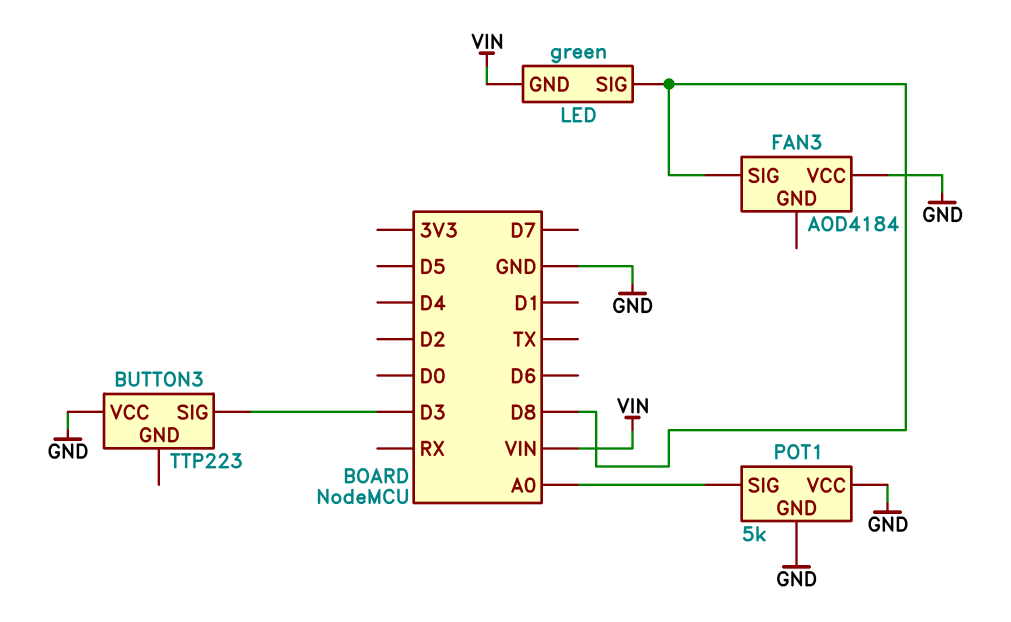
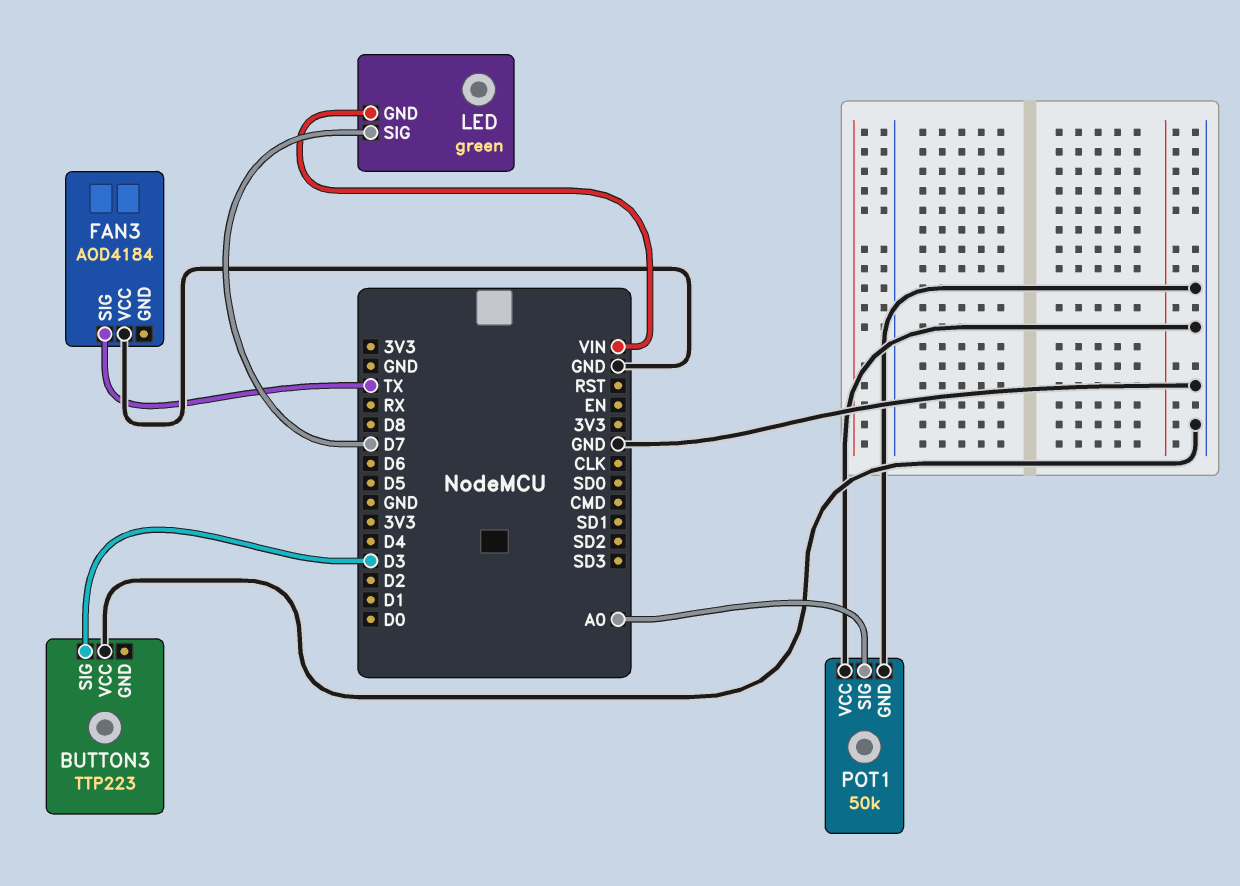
FAN3 pin SIG: D8 -> TX
LED pin SIG: D8 -> D7
POT1: 5k -> 50k

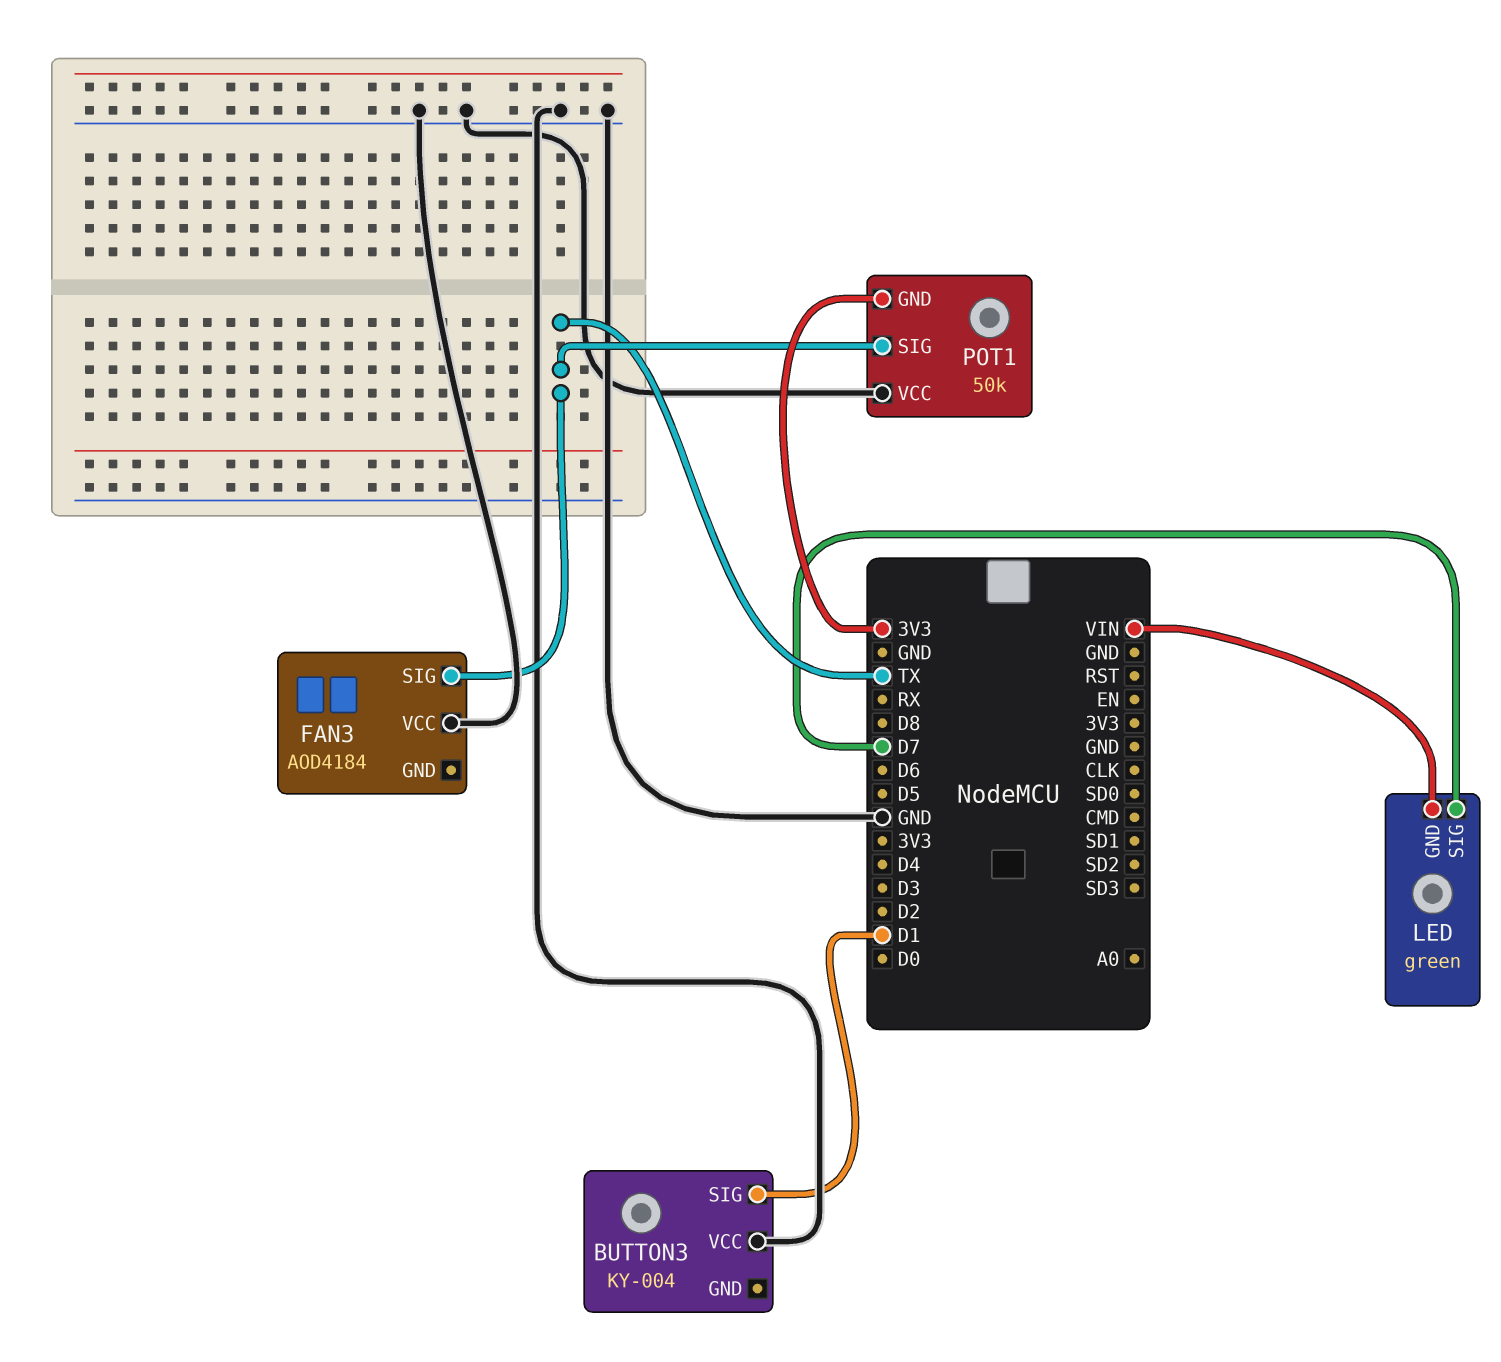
BUTTON3: TTP223 -> KY-004
BUTTON3 pin SIG: D3 -> D1
POT1 pin GND: GND -> 3V3
POT1 pin SIG: A0 -> TX

